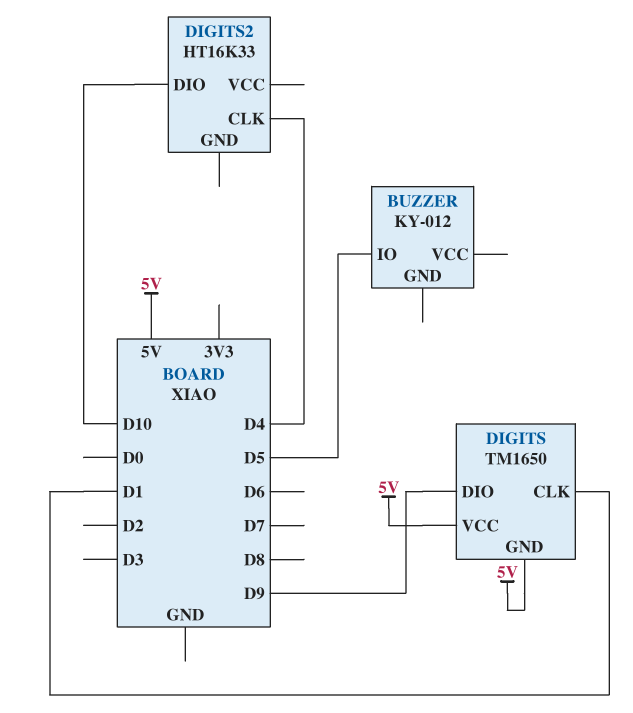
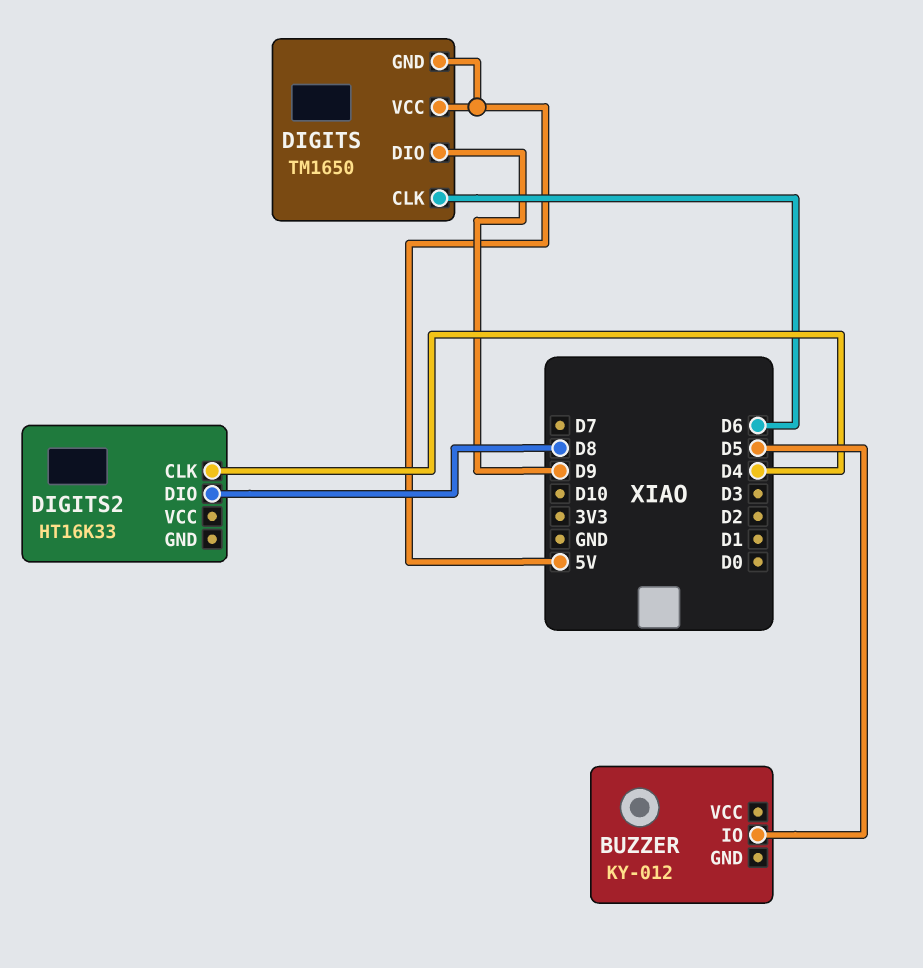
DIGITS pin CLK: D1 -> D6
DIGITS2 pin DIO: D10 -> D8

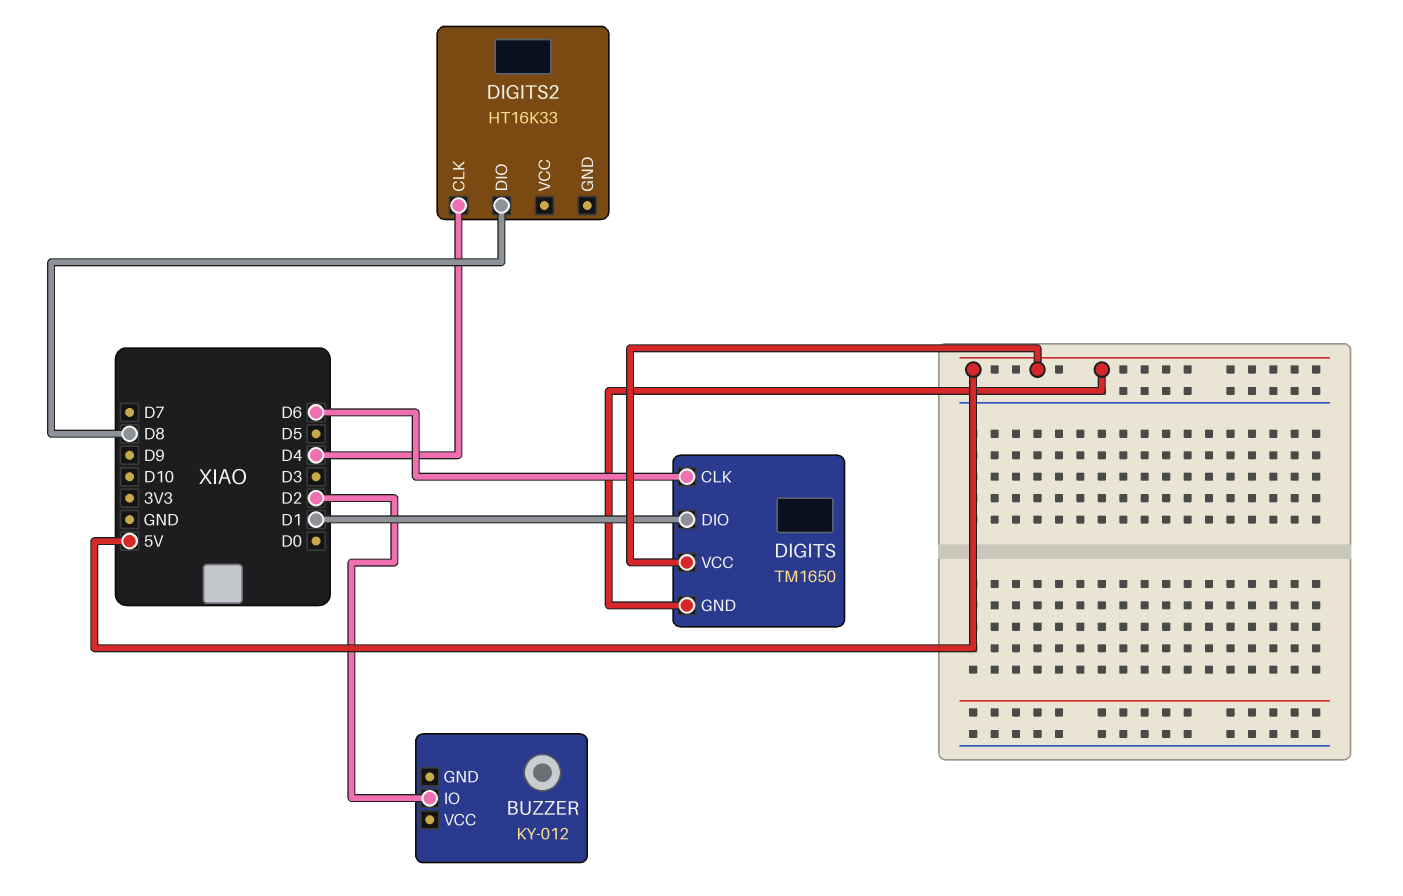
BUZZER pin IO: D5 -> D2
DIGITS pin DIO: D9 -> D1

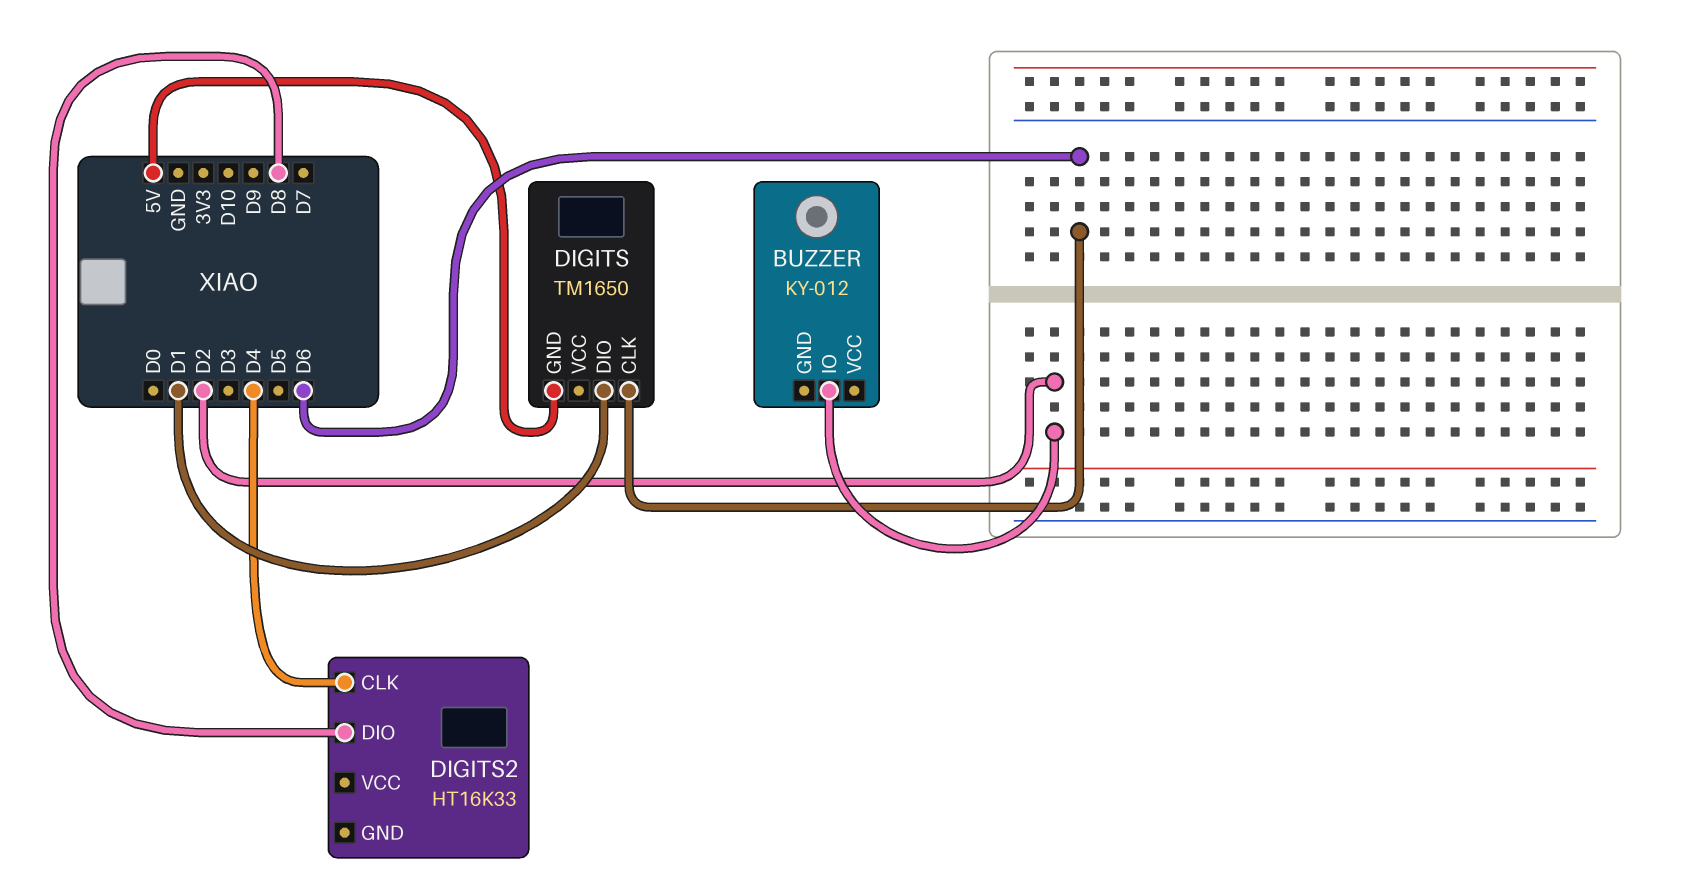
DIGITS pin VCC: 5V -> none

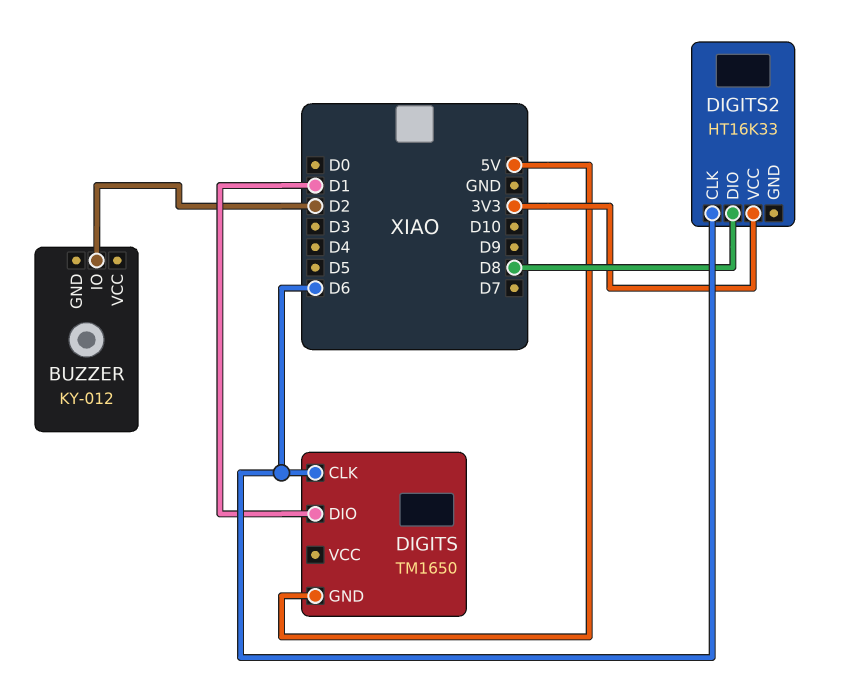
DIGITS2 pin CLK: D4 -> D6
DIGITS2 pin VCC: none -> 3V3

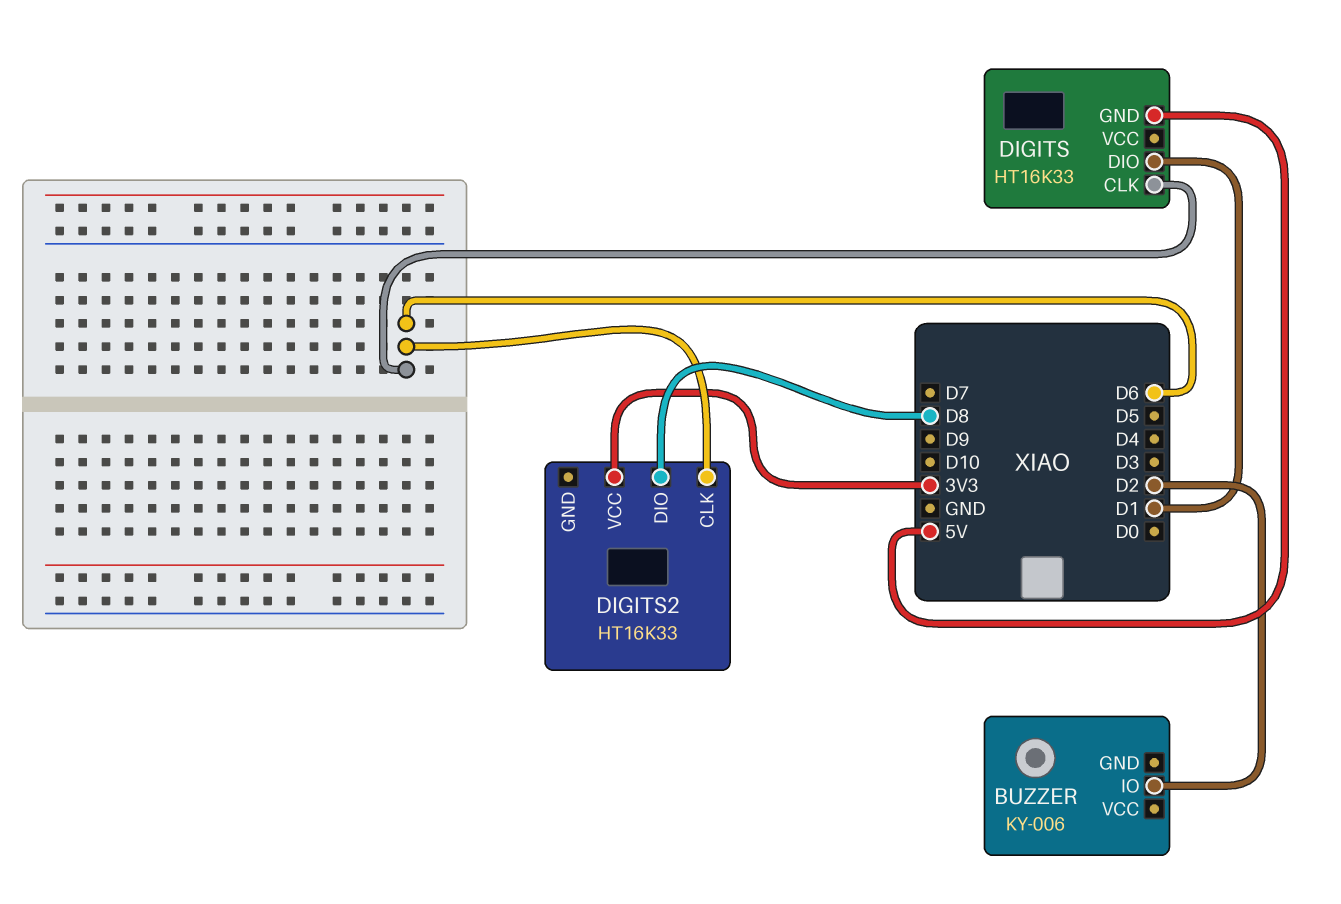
BUZZER: KY-012 -> KY-006
DIGITS: TM1650 -> HT16K33

